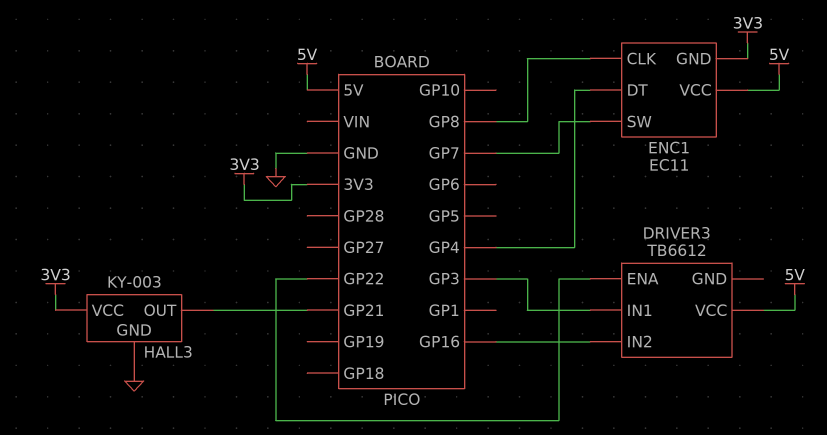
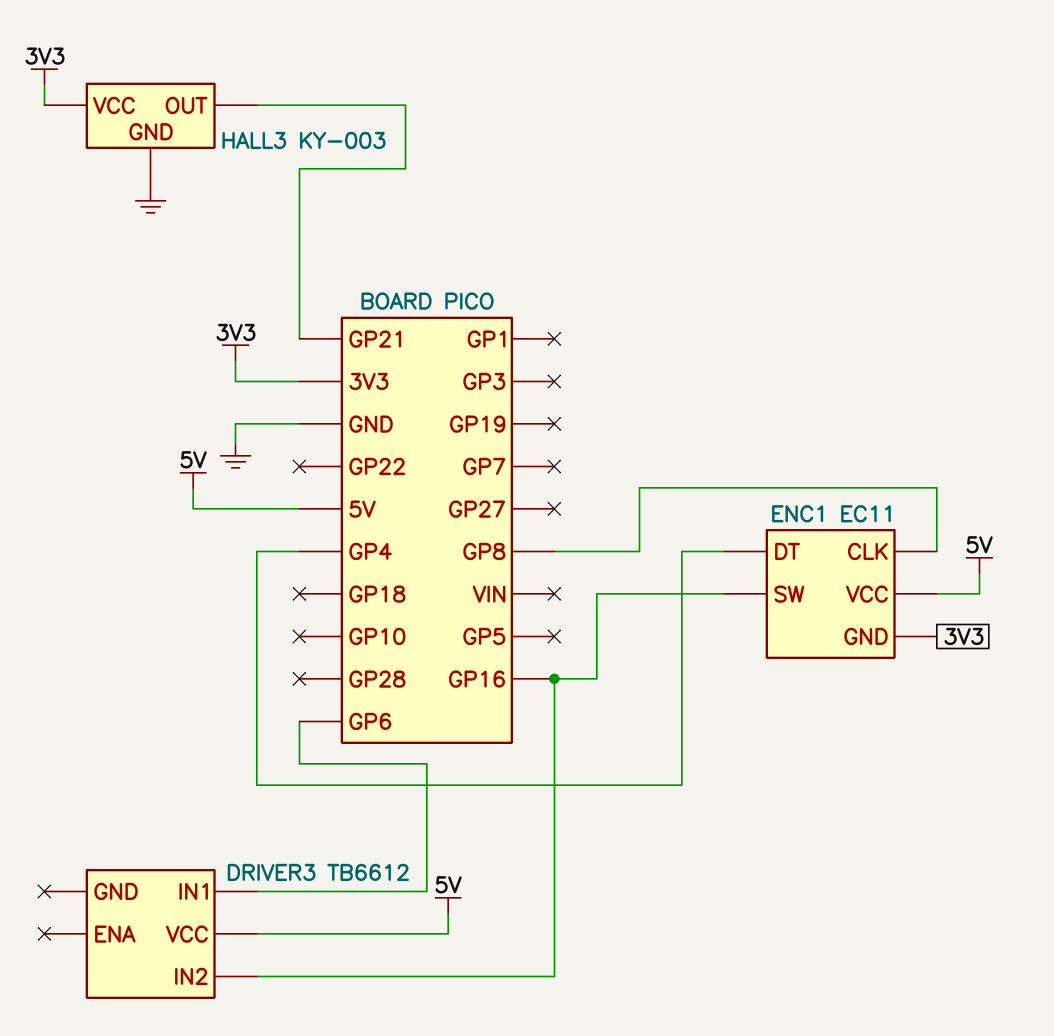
DRIVER3 pin ENA: GP22 -> none
DRIVER3 pin IN1: GP3 -> GP6
ENC1 pin SW: GP7 -> GP16

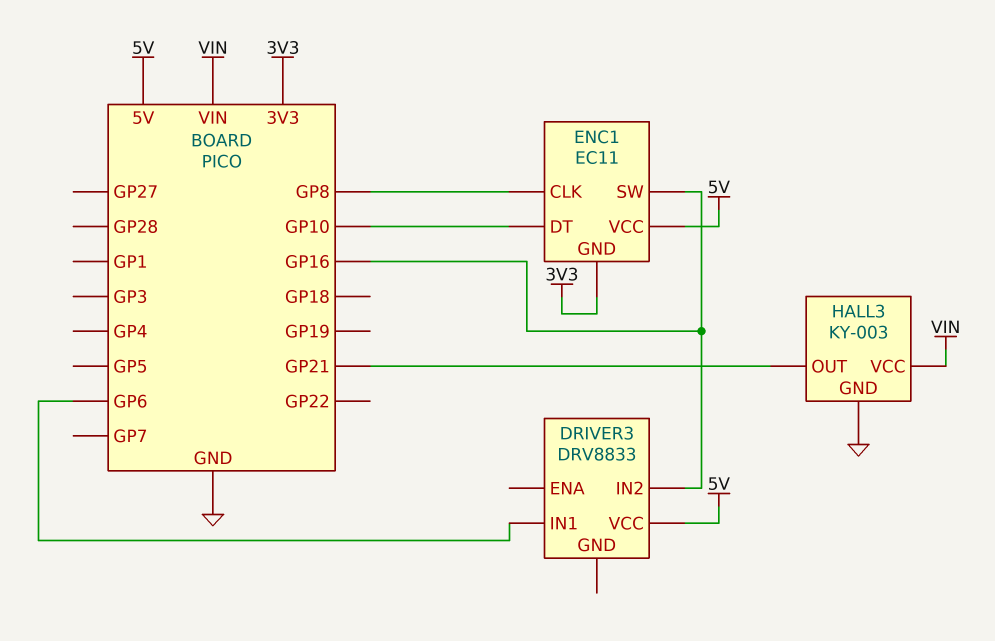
DRIVER3: TB6612 -> DRV8833
ENC1 pin DT: GP4 -> GP10
HALL3 pin VCC: 3V3 -> VIN

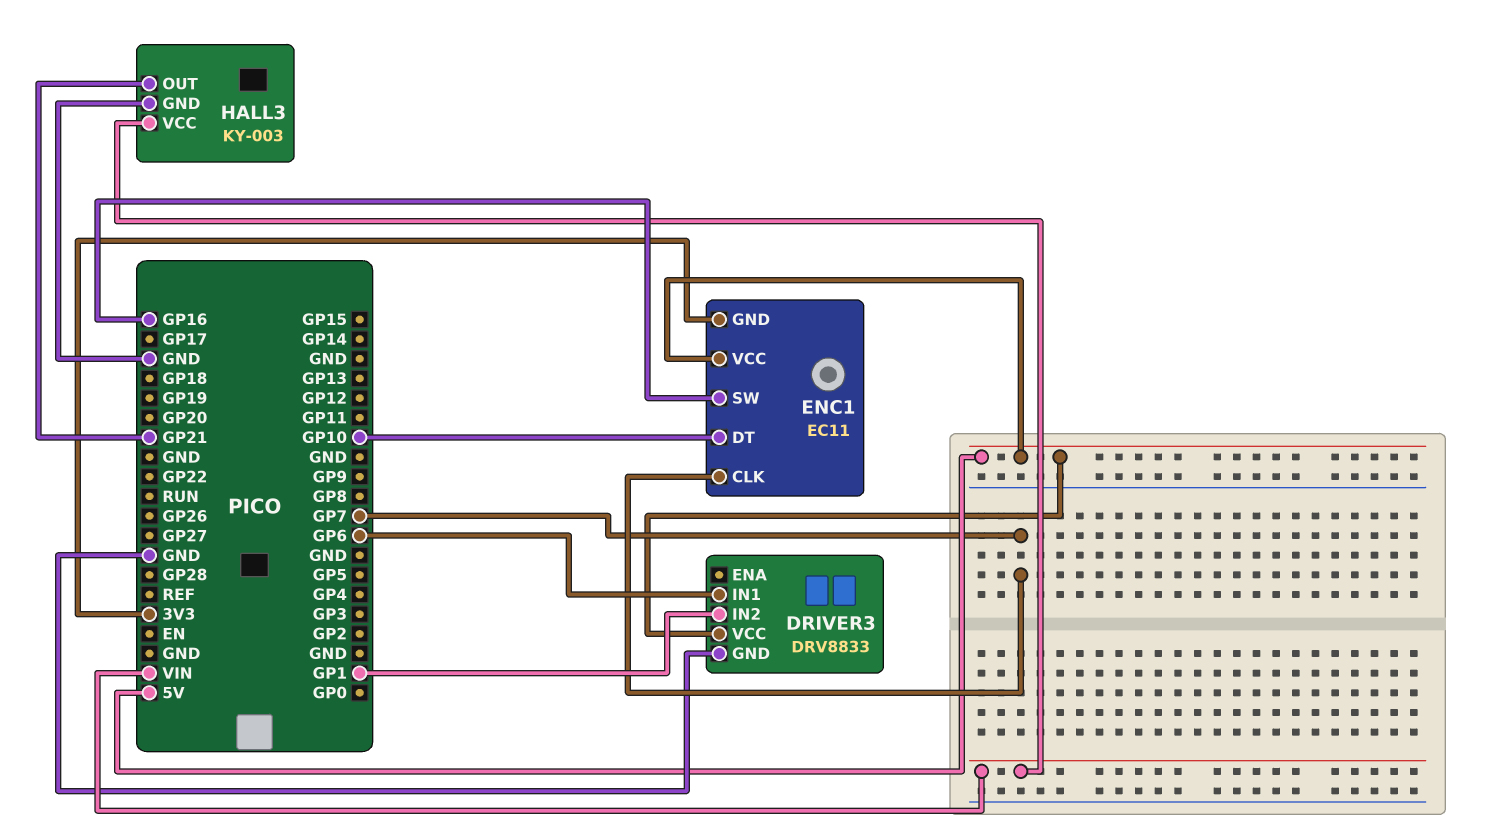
DRIVER3 pin GND: none -> GND
DRIVER3 pin IN2: GP16 -> GP1
ENC1 pin CLK: GP8 -> GP7

